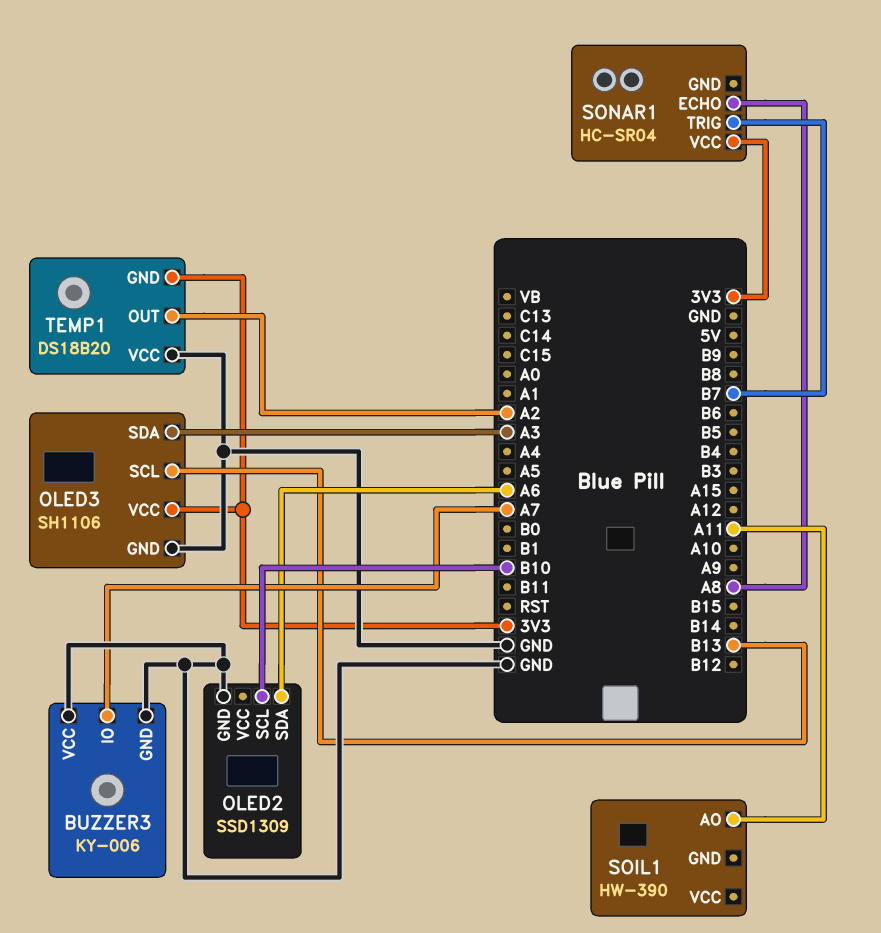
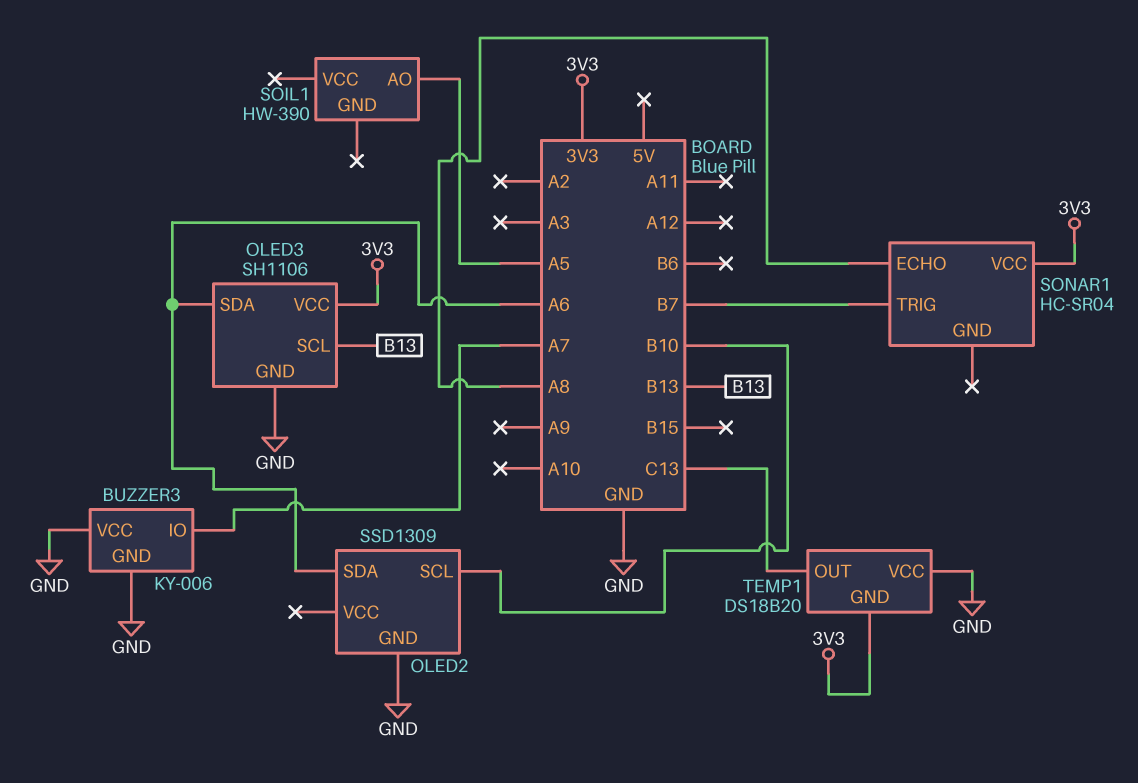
OLED3 pin SDA: A3 -> A6
SOIL1 pin AO: A11 -> A5
TEMP1 pin OUT: A2 -> C13

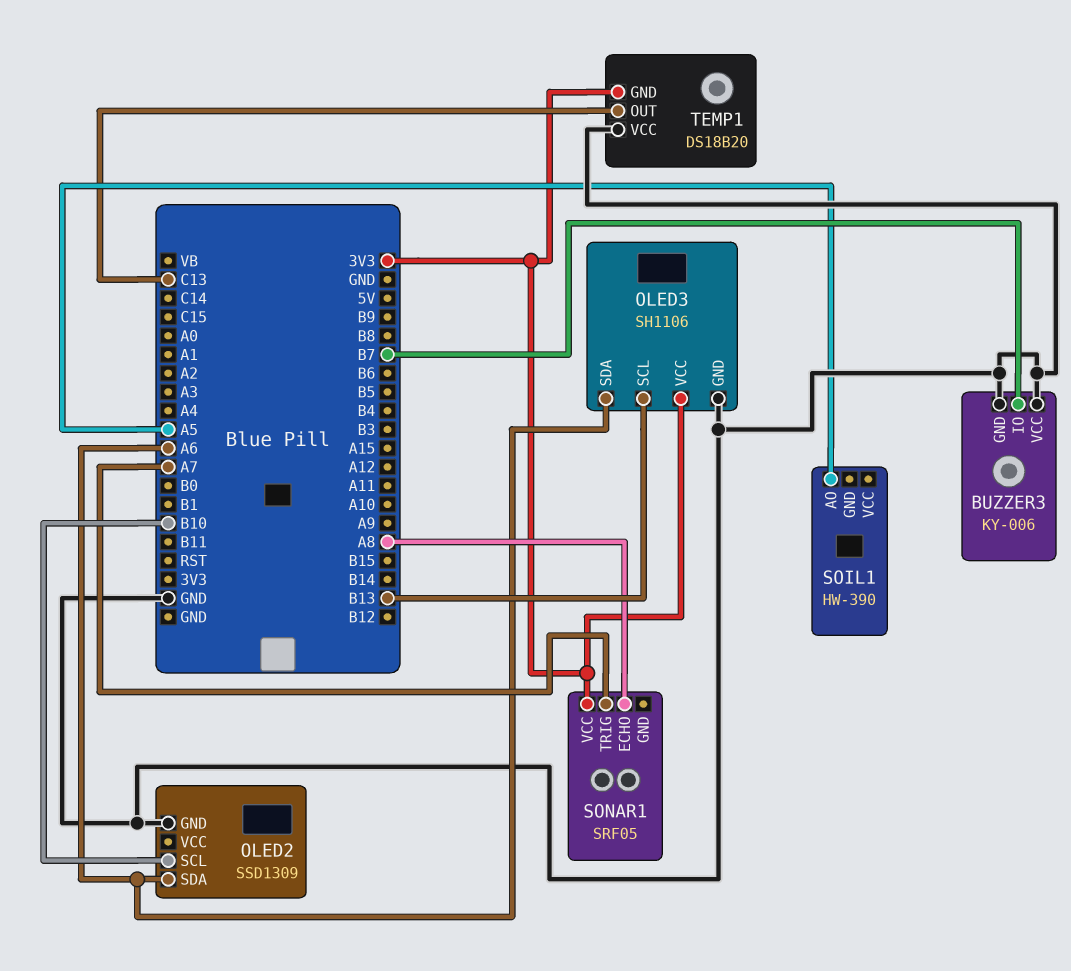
BUZZER3 pin IO: A7 -> B7
SONAR1: HC-SR04 -> SRF05
SONAR1 pin TRIG: B7 -> A7

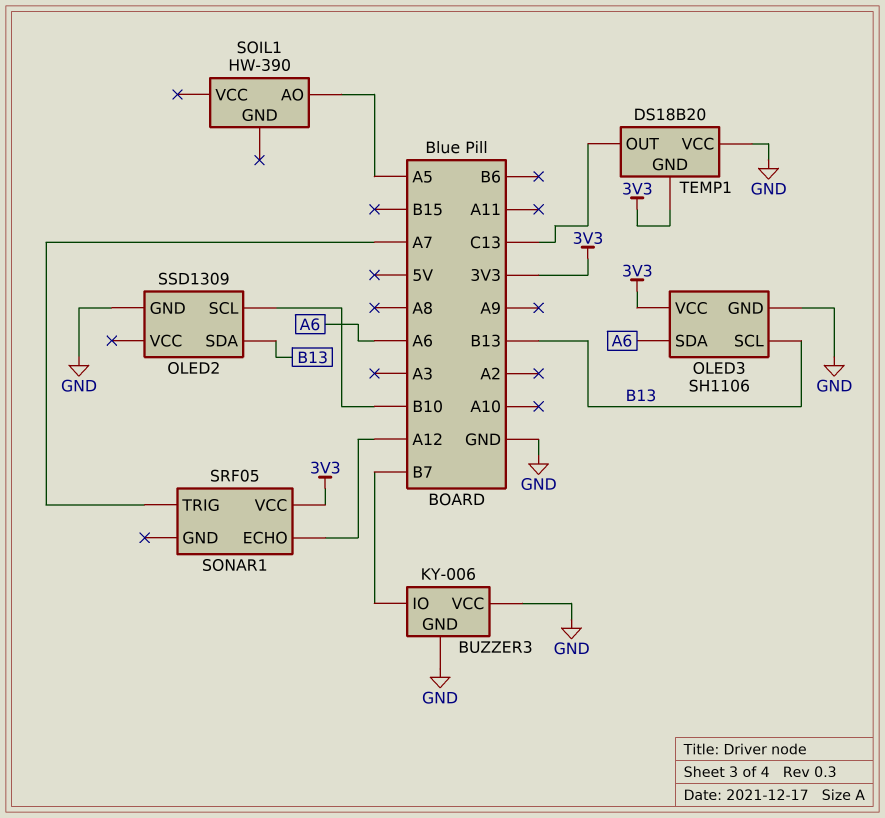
OLED2 pin SDA: A6 -> B13
SONAR1 pin ECHO: A8 -> A12

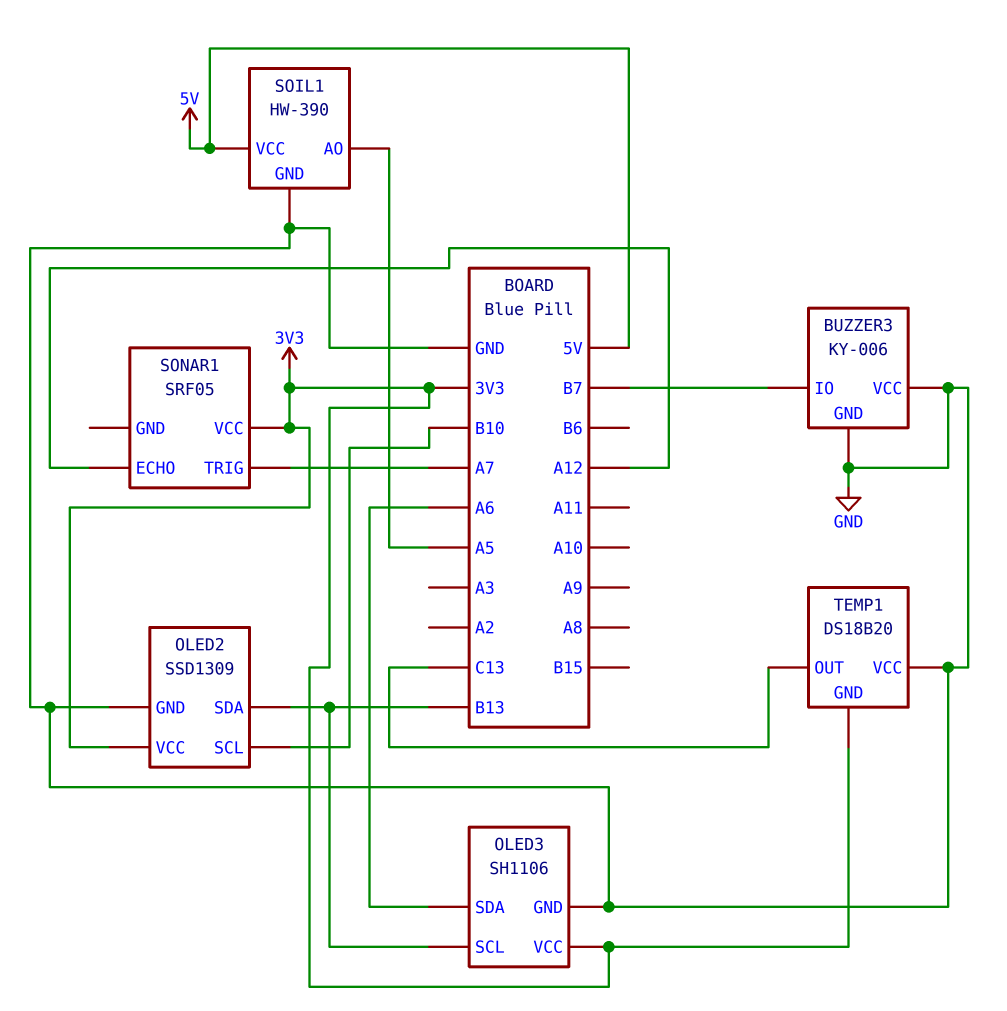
OLED2 pin VCC: none -> 3V3
SOIL1 pin GND: none -> GND
SOIL1 pin VCC: none -> 5V

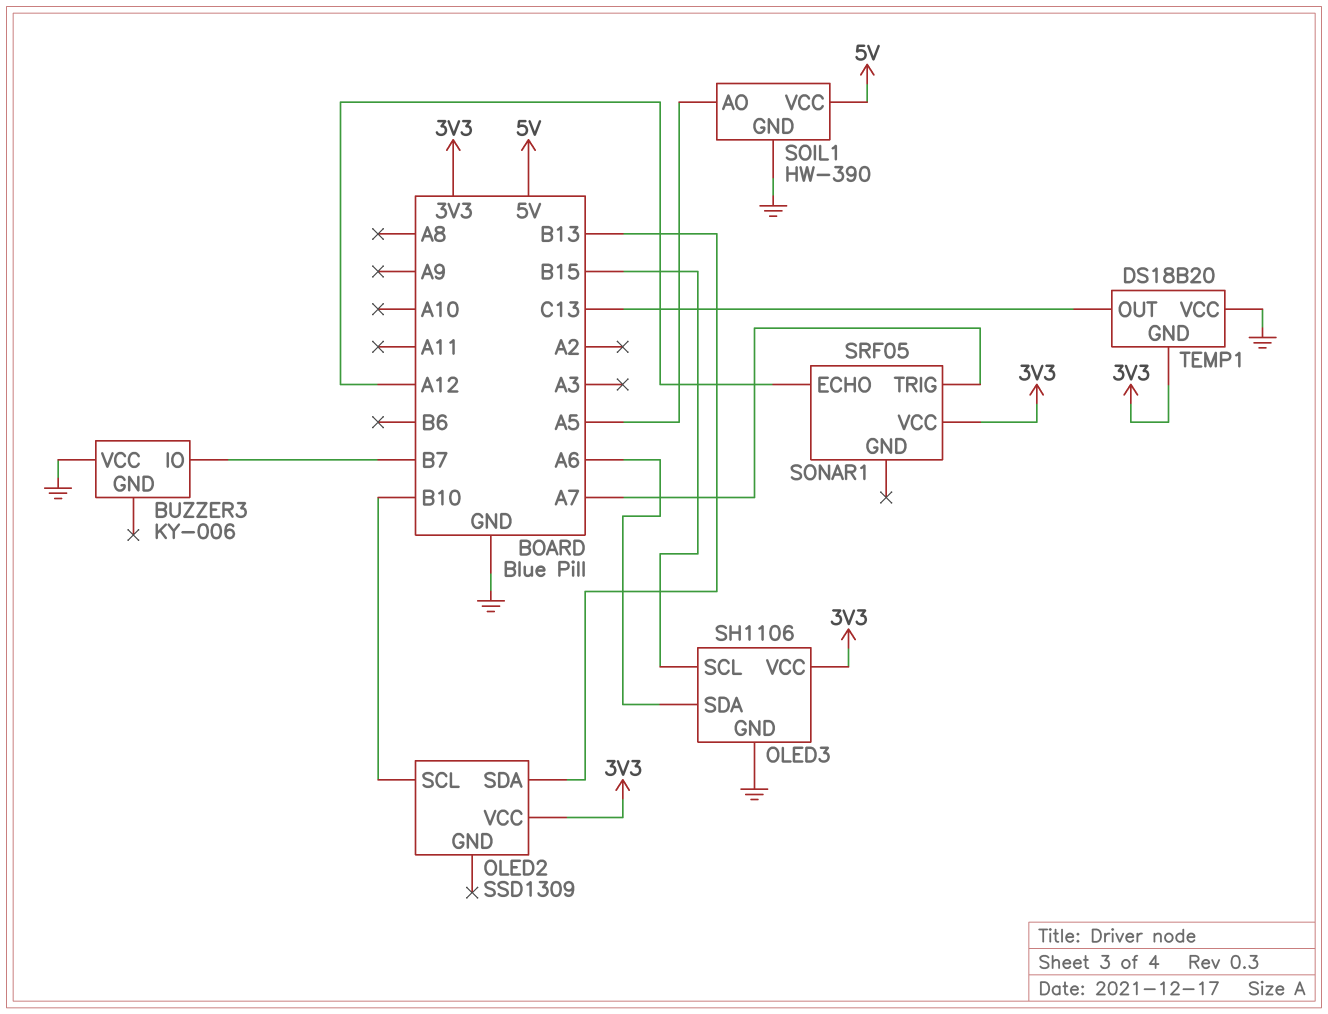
BUZZER3 pin GND: GND -> none
OLED2 pin GND: GND -> none
OLED3 pin SCL: B13 -> B15

